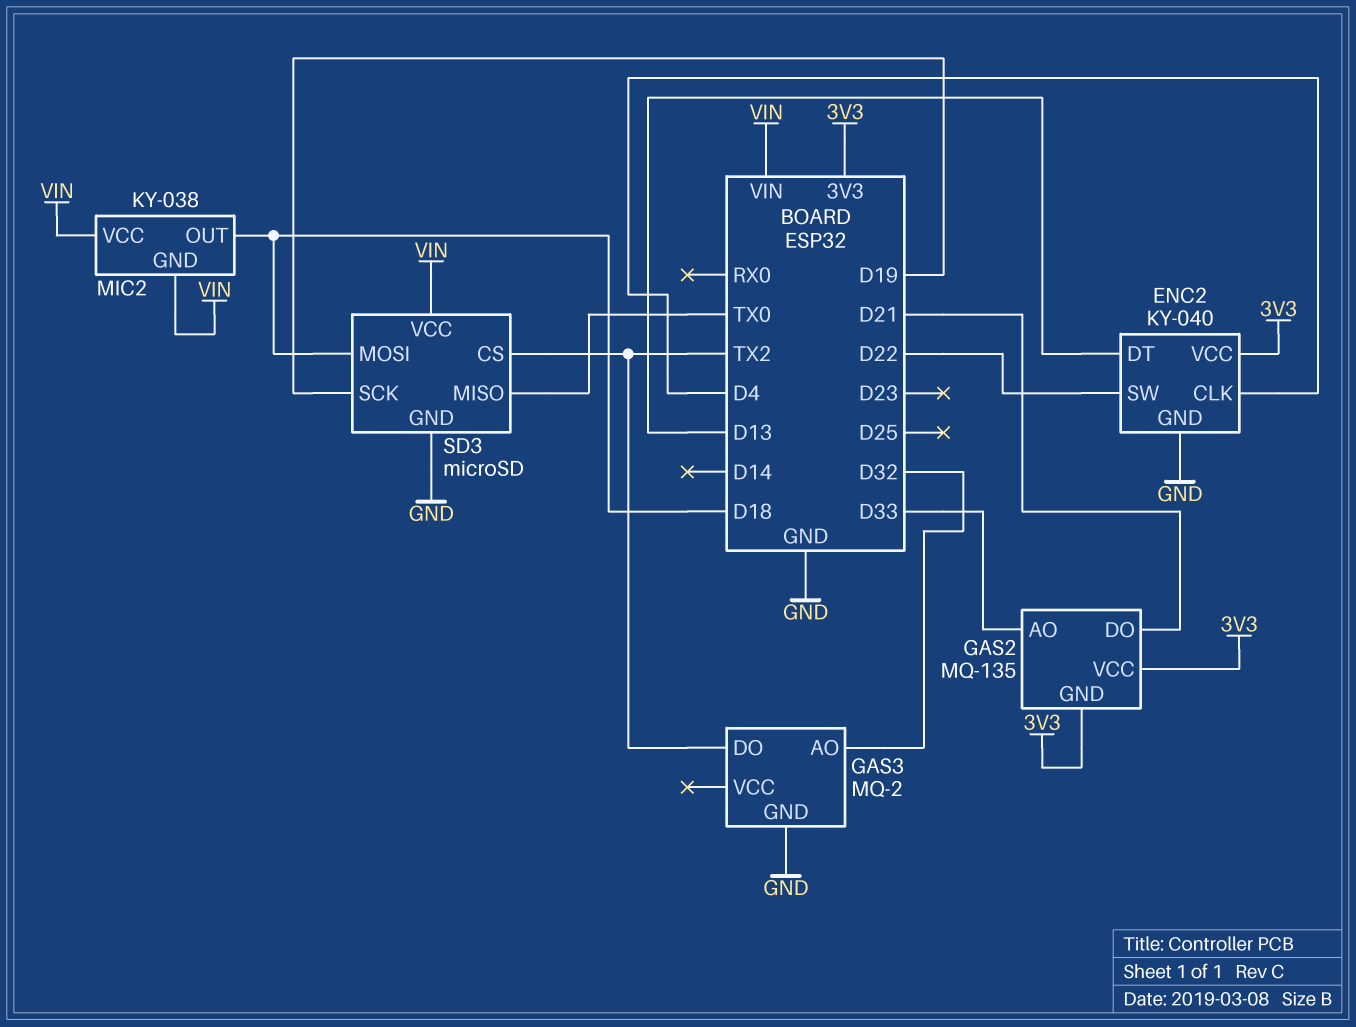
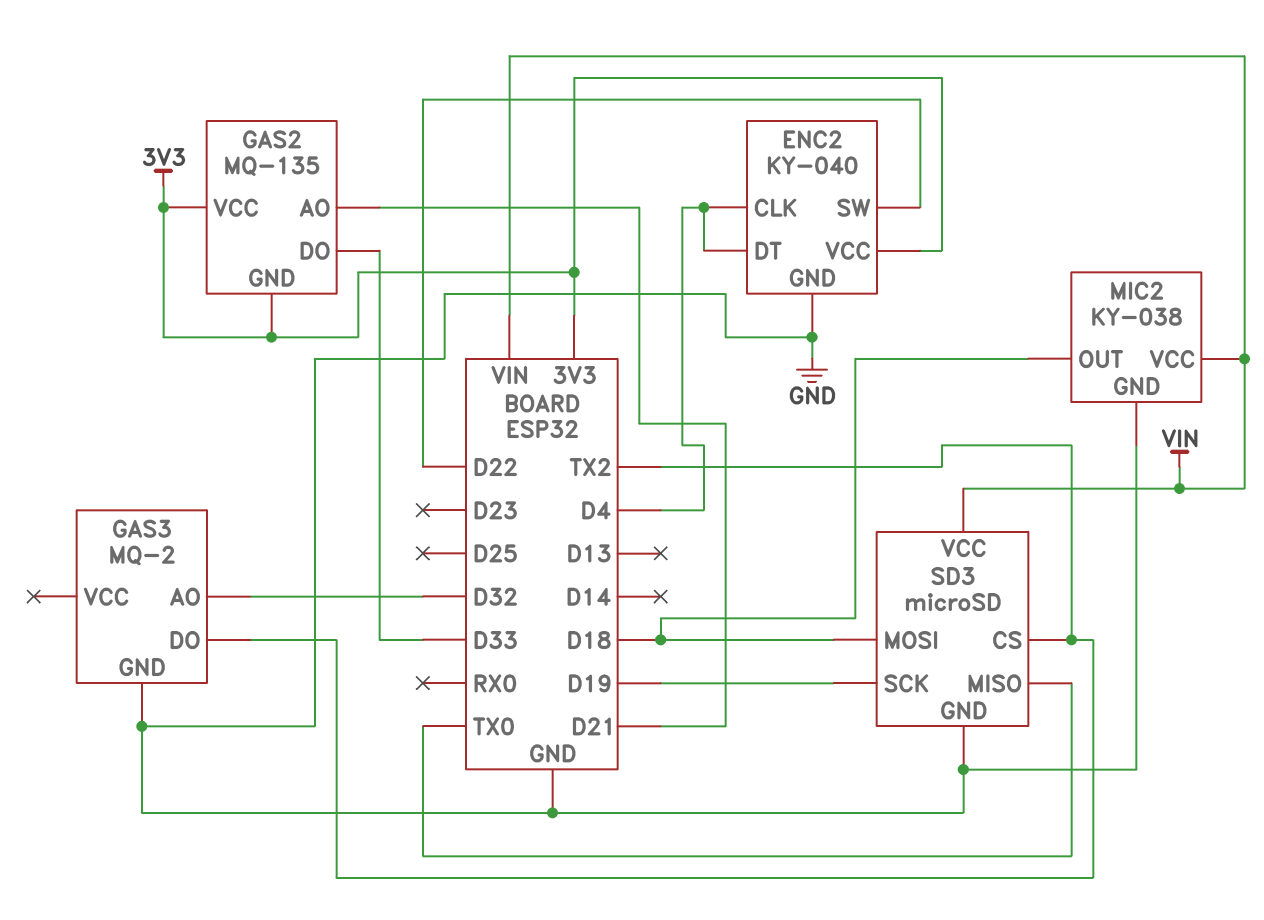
ENC2 pin DT: D13 -> D4
GAS2 pin AO: D33 -> D21
GAS2 pin DO: D21 -> D33
MIC2 pin GND: VIN -> GND

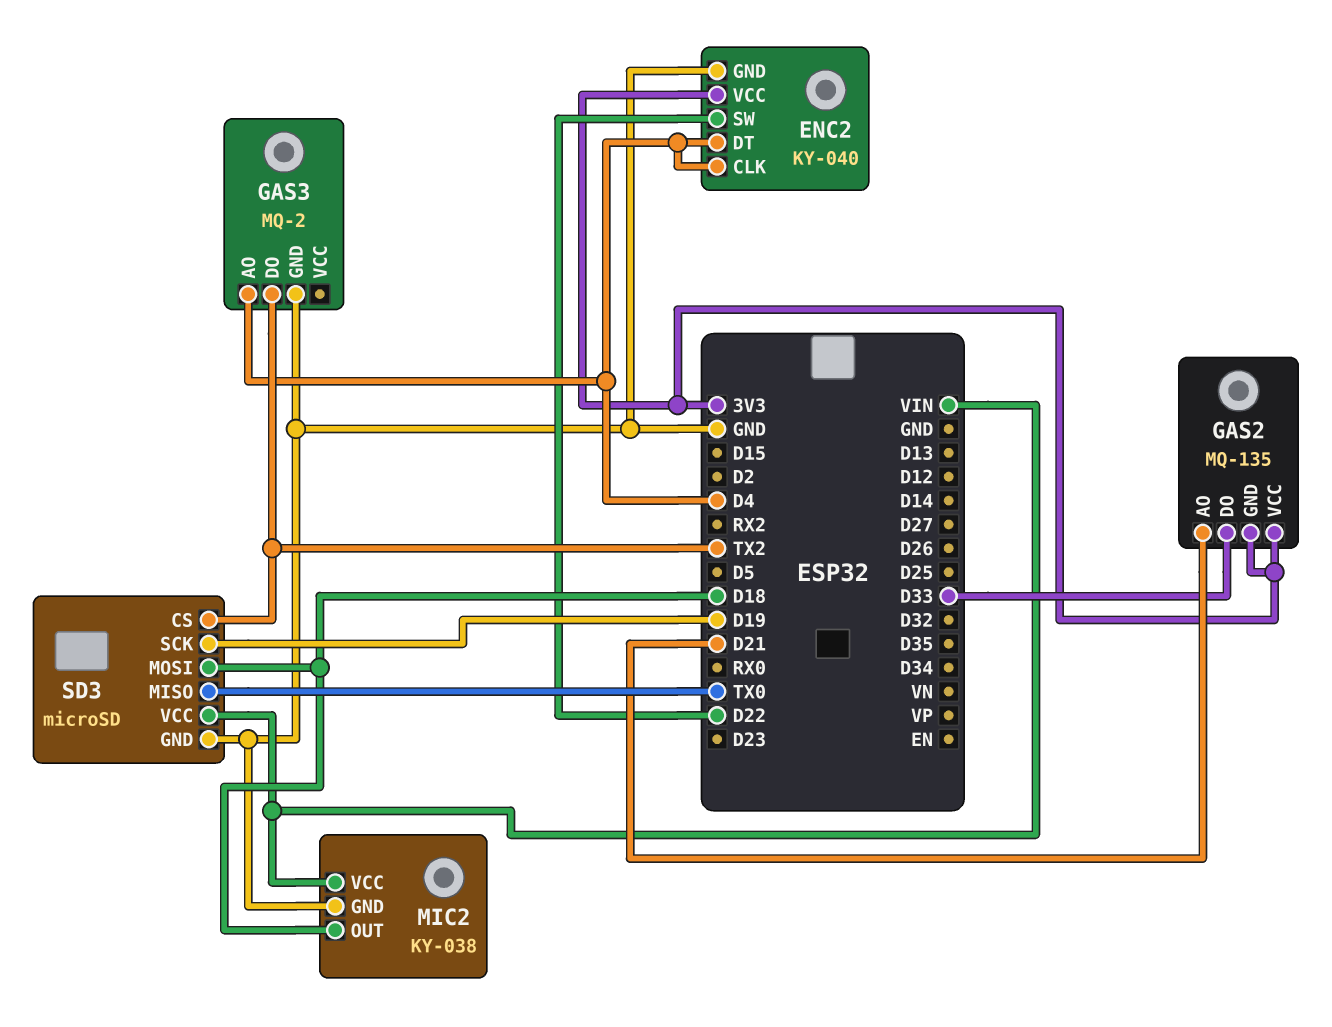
GAS3 pin AO: D32 -> D4

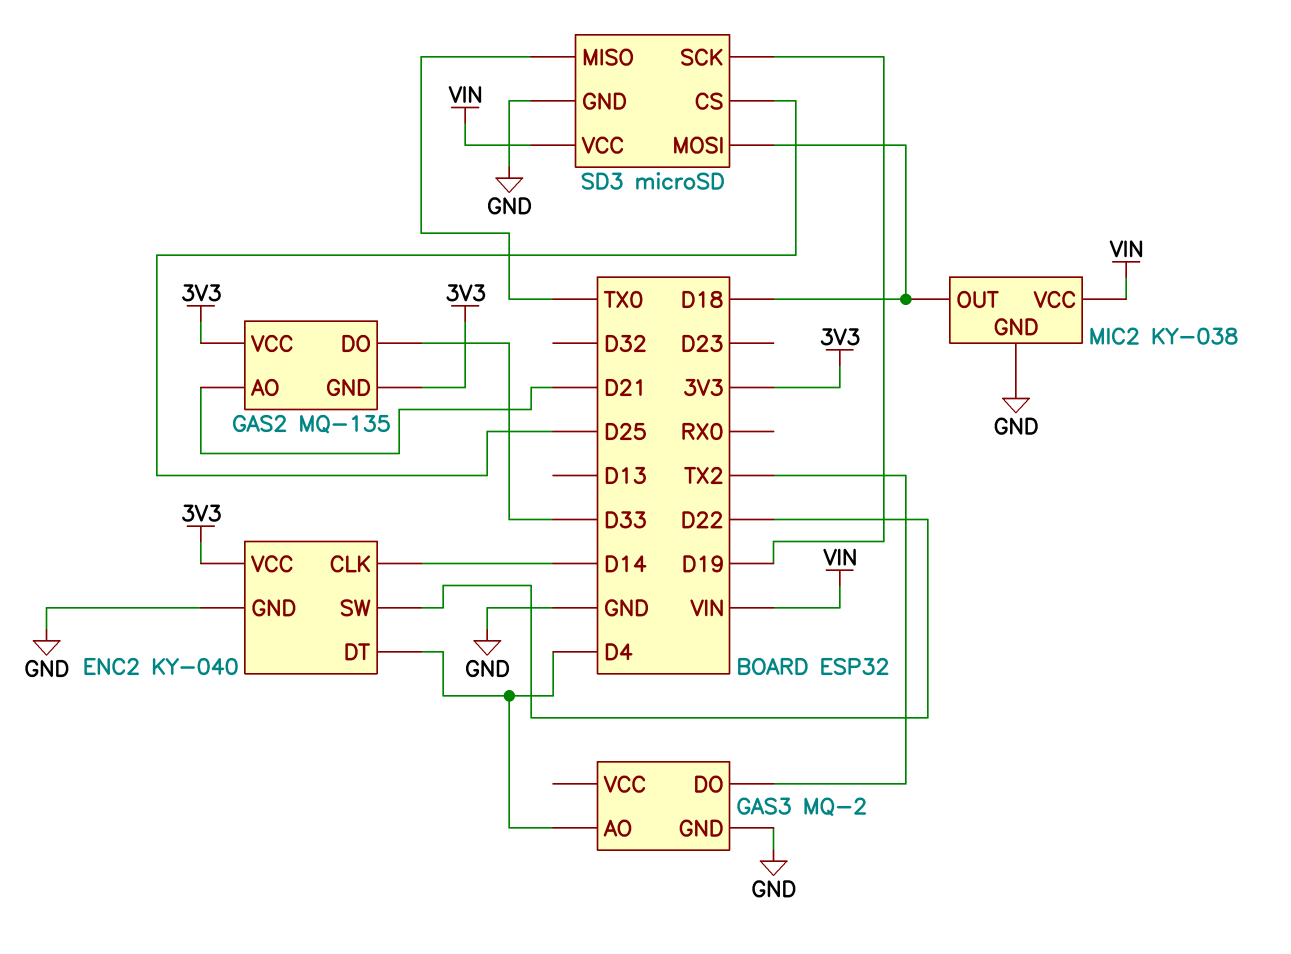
ENC2 pin CLK: D4 -> D14
SD3 pin CS: TX2 -> D25

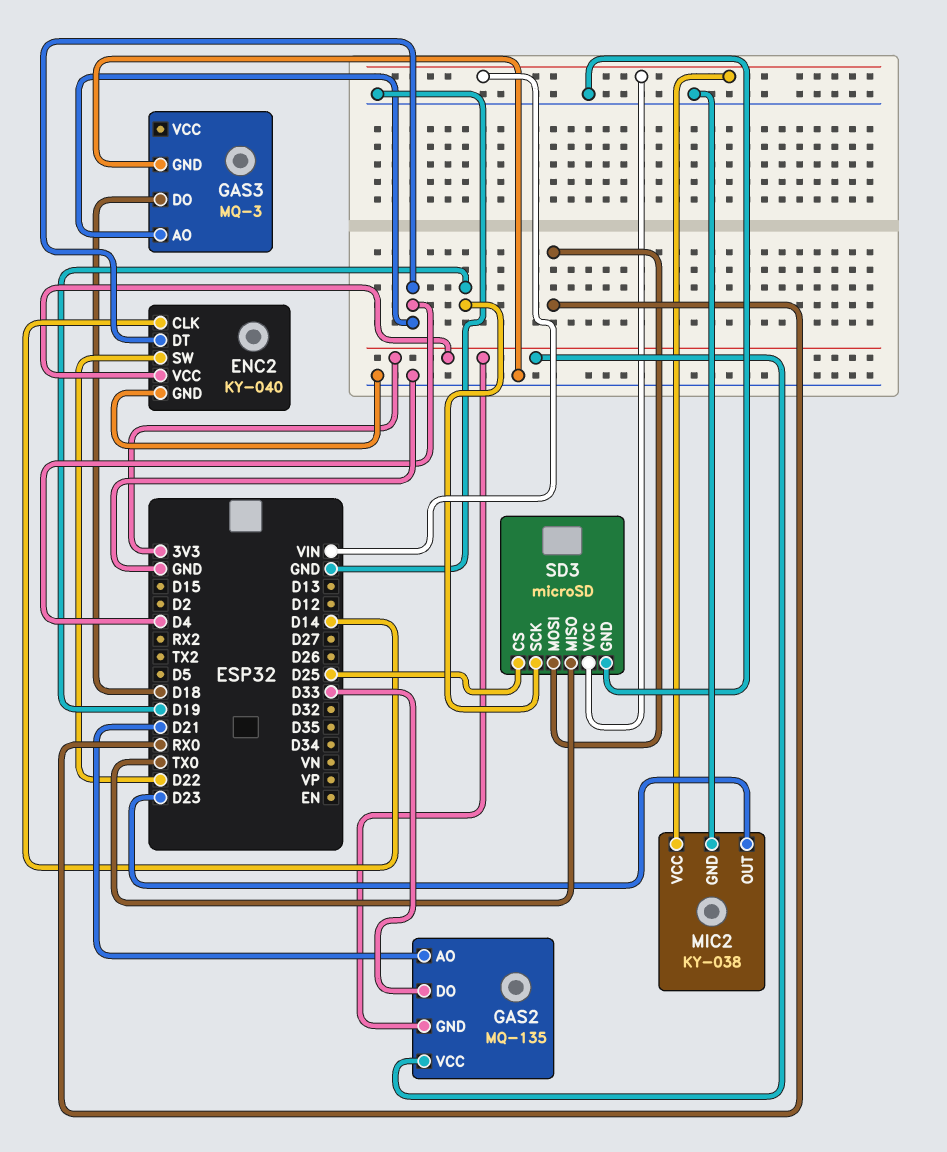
GAS3: MQ-2 -> MQ-3
GAS3 pin DO: TX2 -> D18
MIC2 pin OUT: D18 -> D23
SD3 pin MOSI: D18 -> RX0

